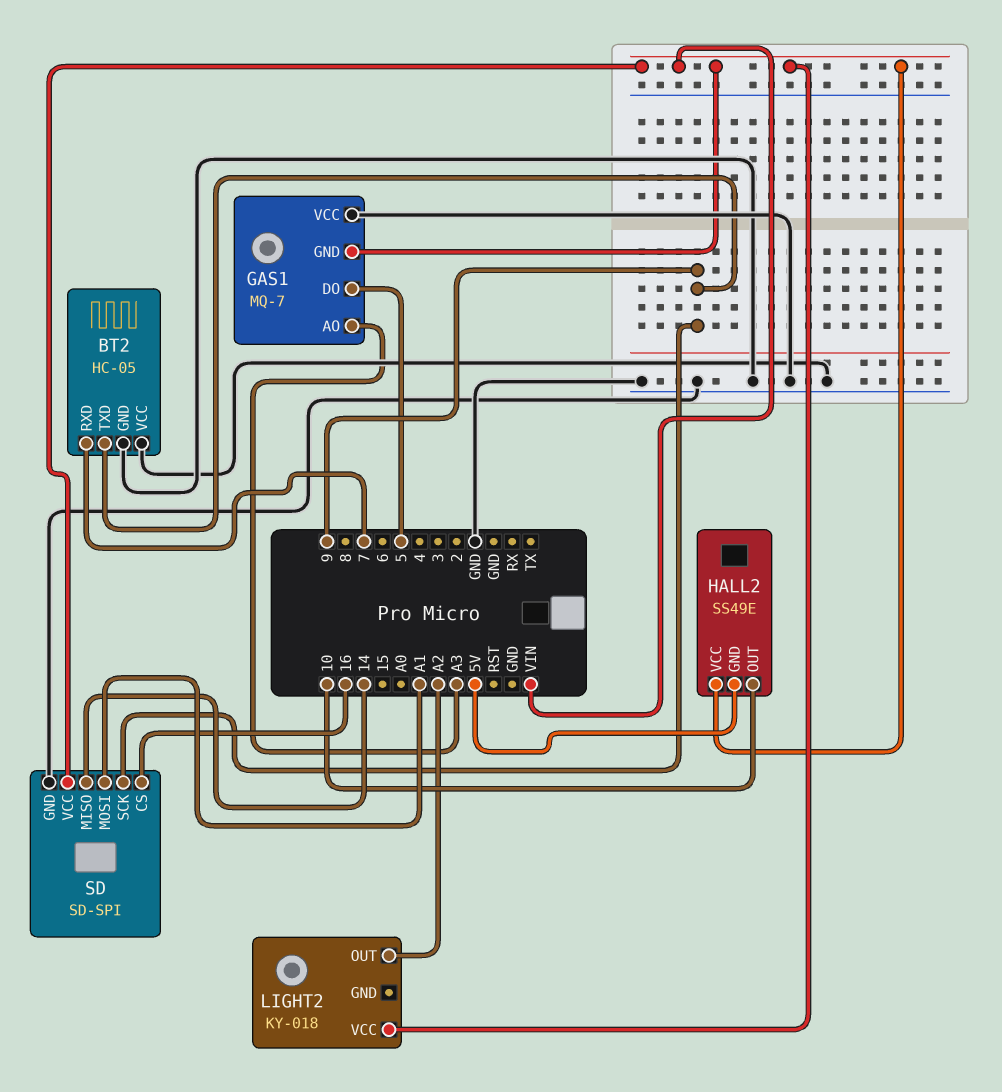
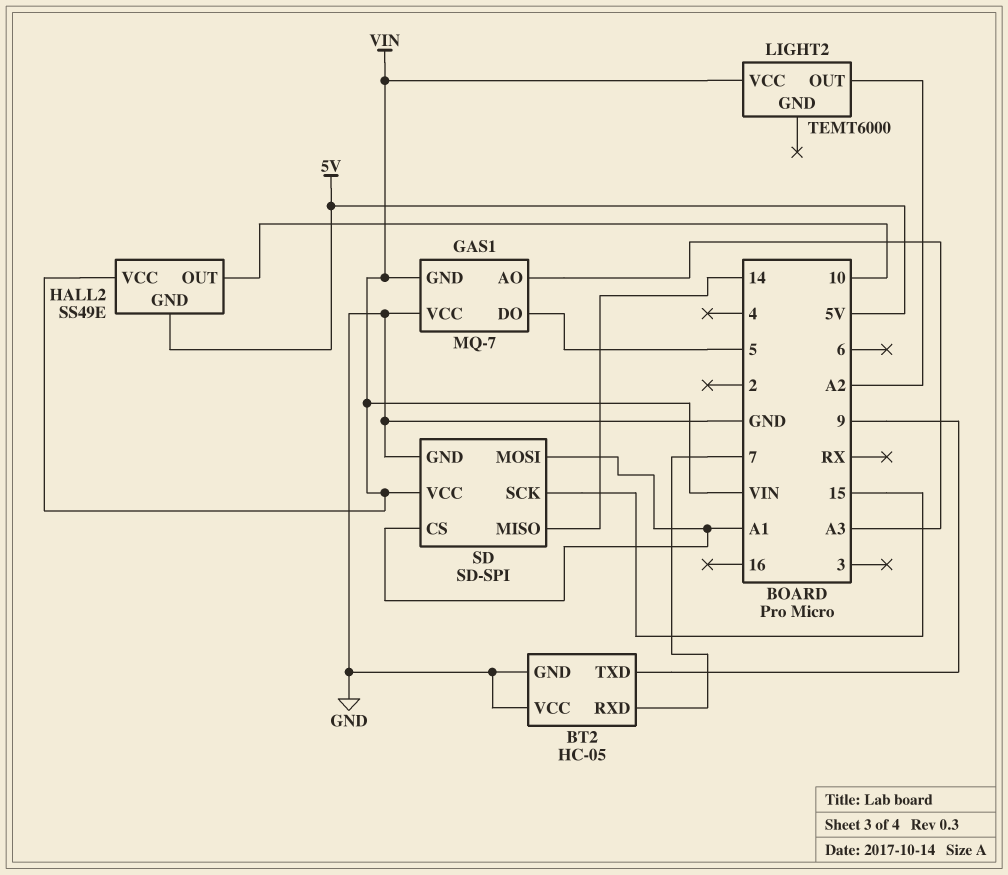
LIGHT2: KY-018 -> TEMT6000
SD pin CS: 16 -> A1
SD pin SCK: 9 -> 15

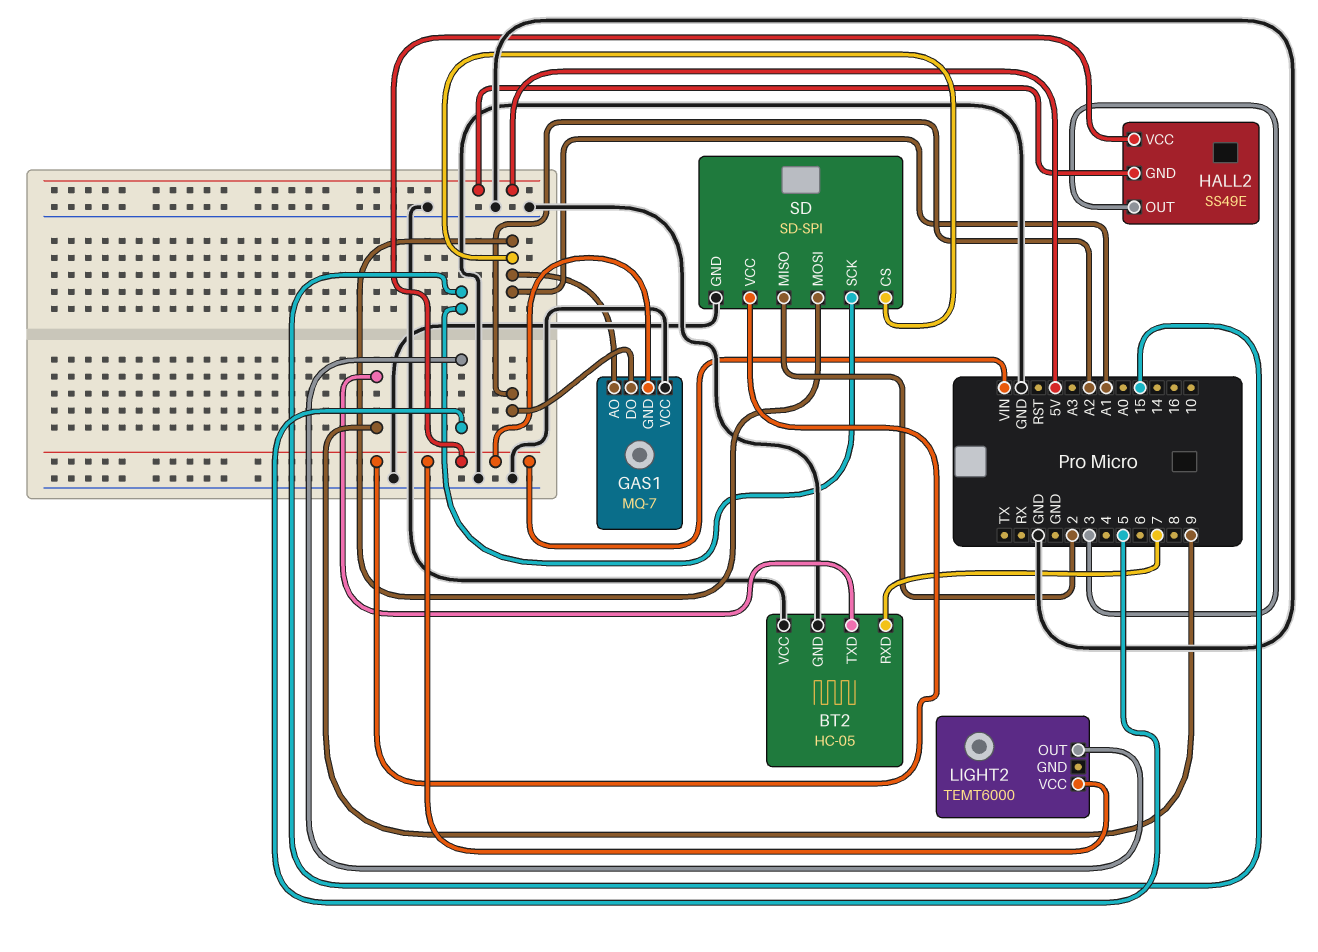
GAS1 pin AO: A3 -> A1
GAS1 pin DO: 5 -> A2
HALL2 pin OUT: 10 -> 3
LIGHT2 pin OUT: A2 -> 5
SD pin MISO: 14 -> 2

